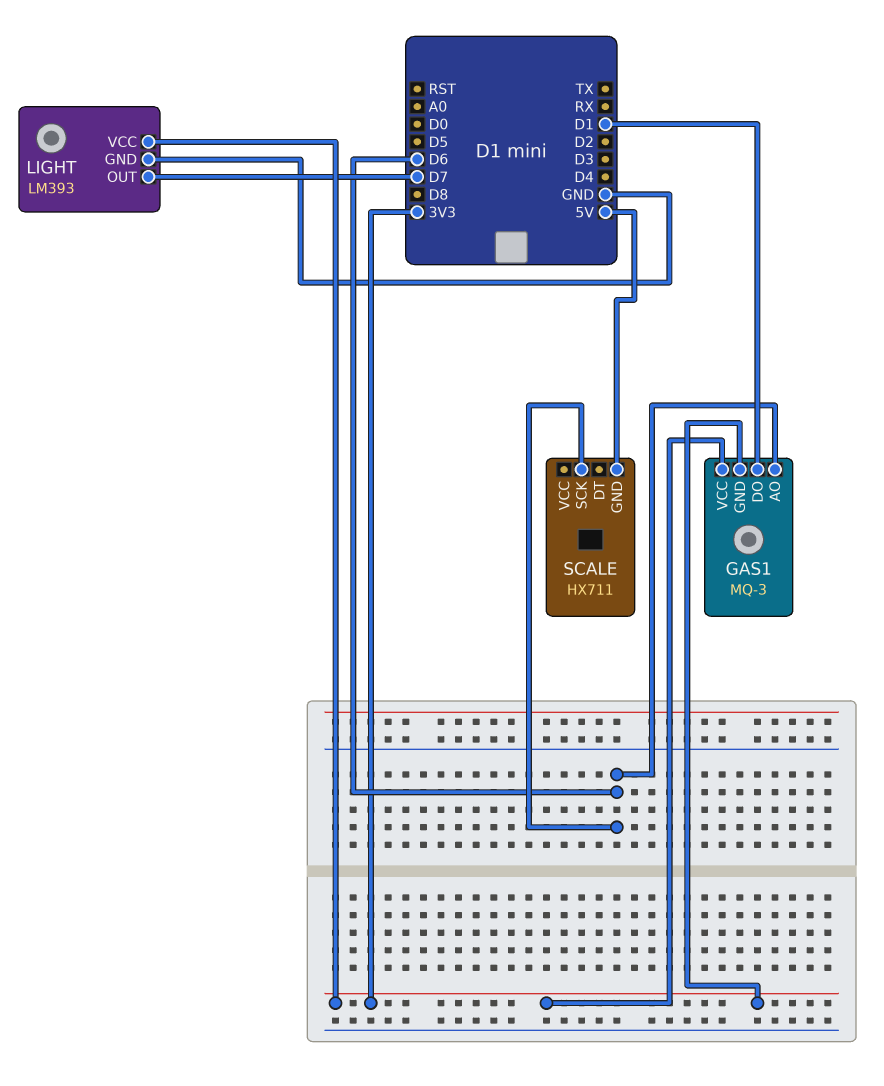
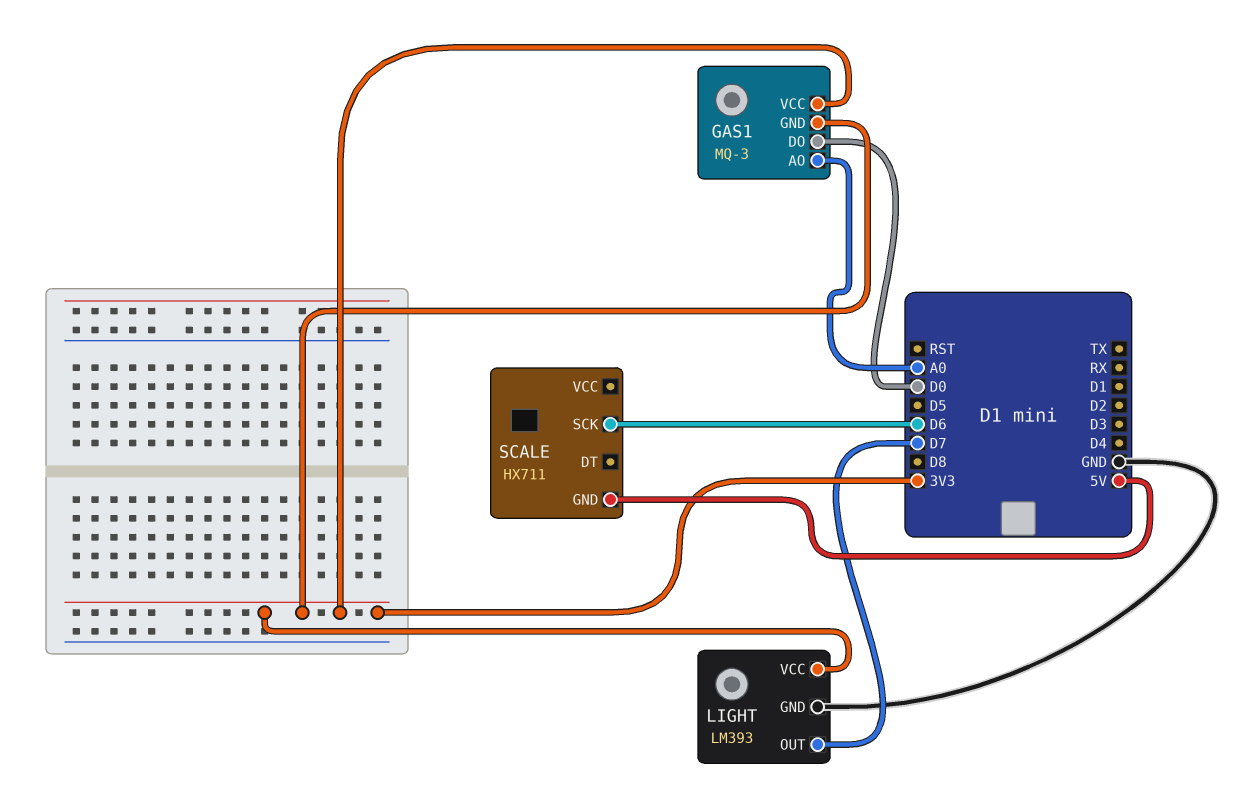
GAS1 pin AO: D6 -> A0
GAS1 pin DO: D1 -> D0

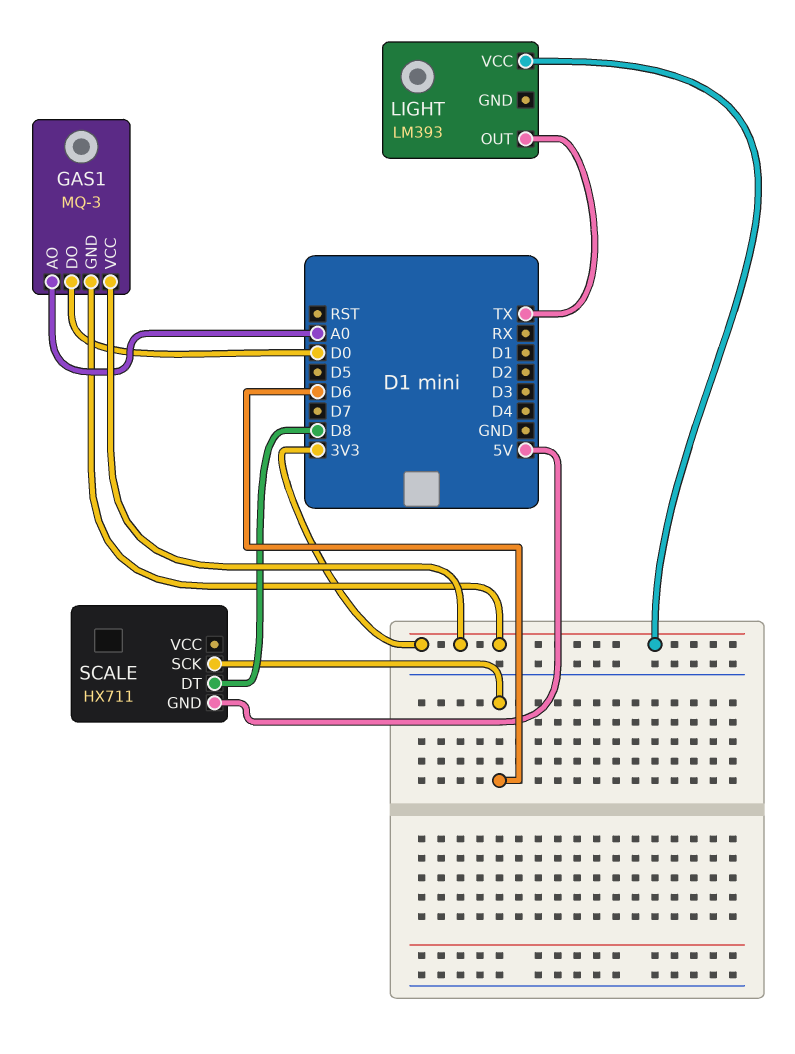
LIGHT pin GND: GND -> none
LIGHT pin OUT: D7 -> TX
SCALE pin DT: none -> D8

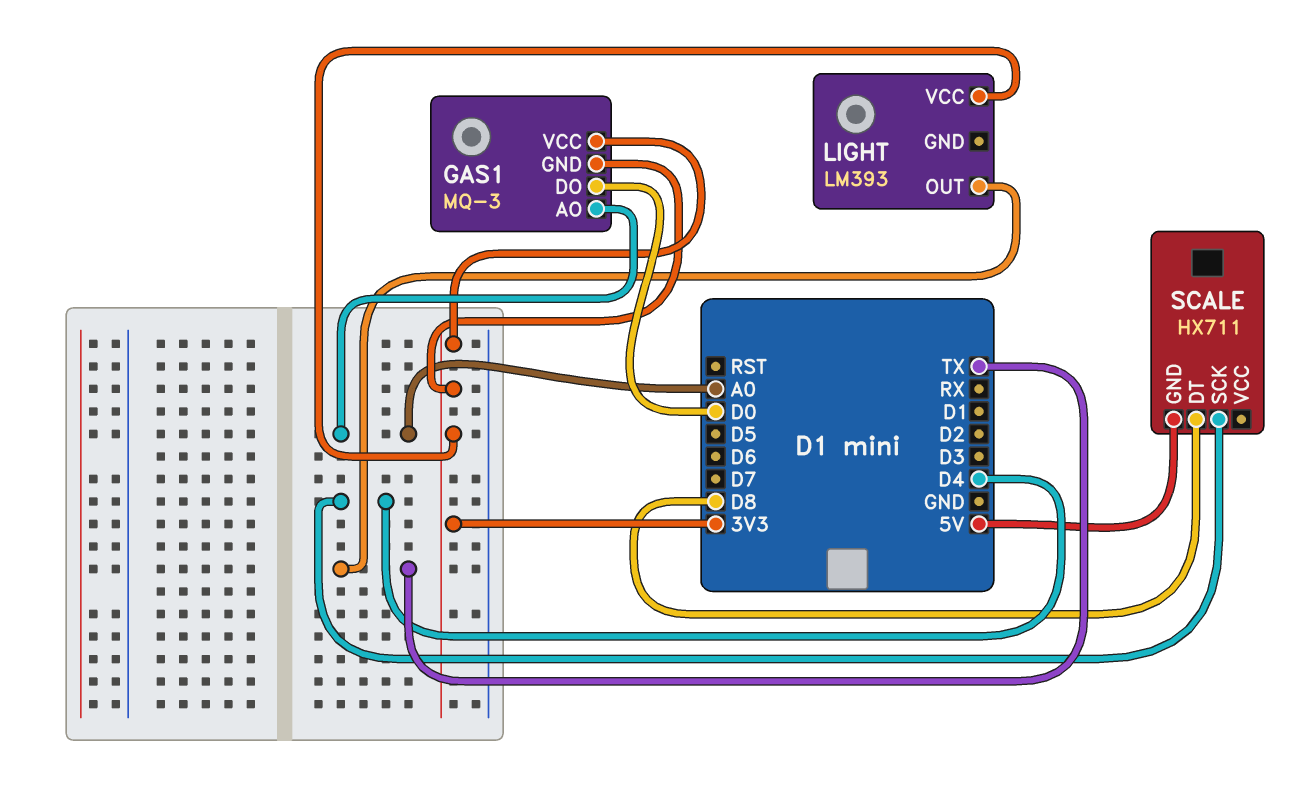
SCALE pin SCK: D6 -> D4

